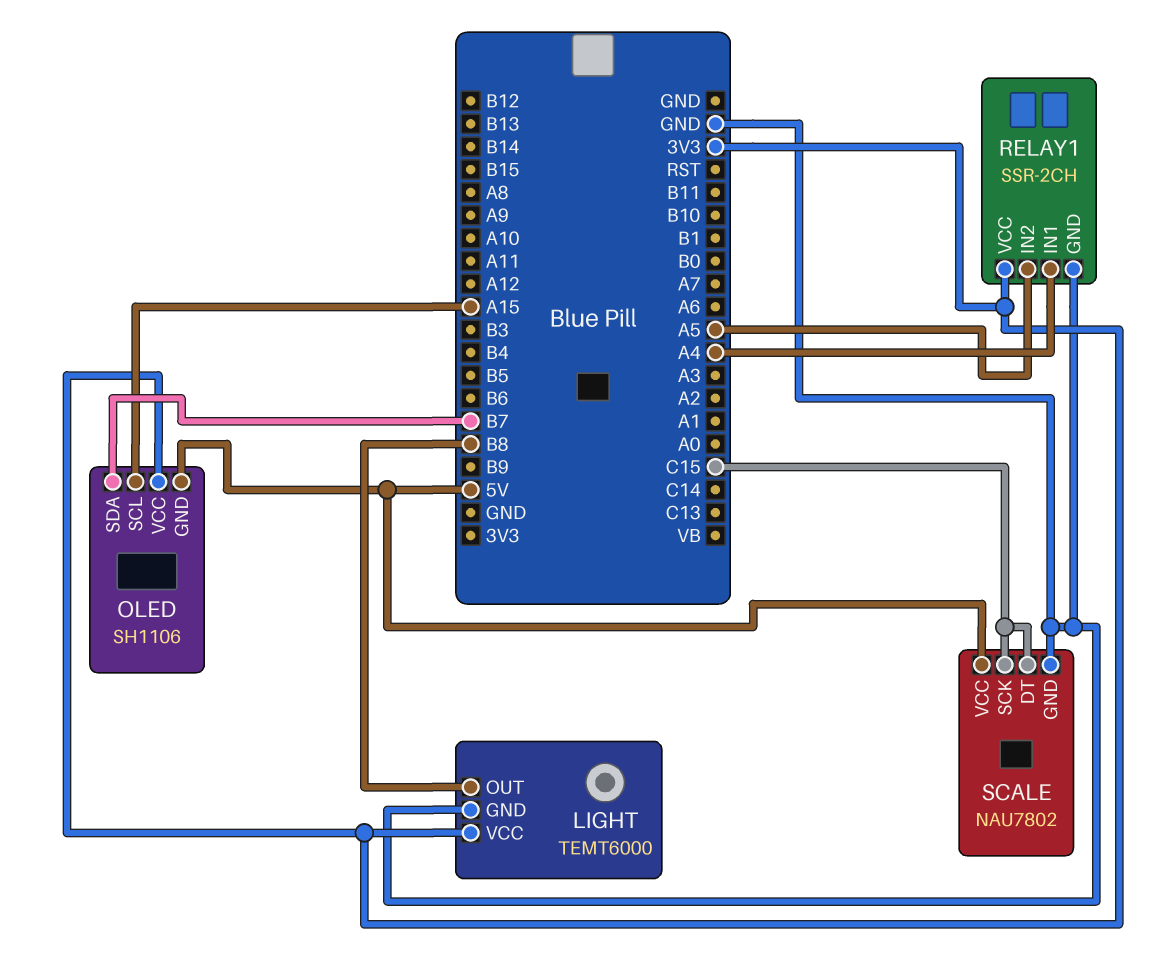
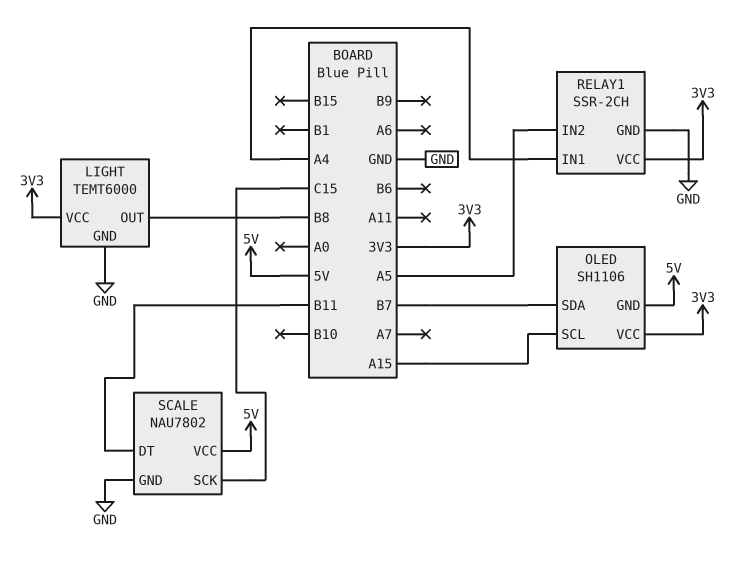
SCALE pin DT: C15 -> B11

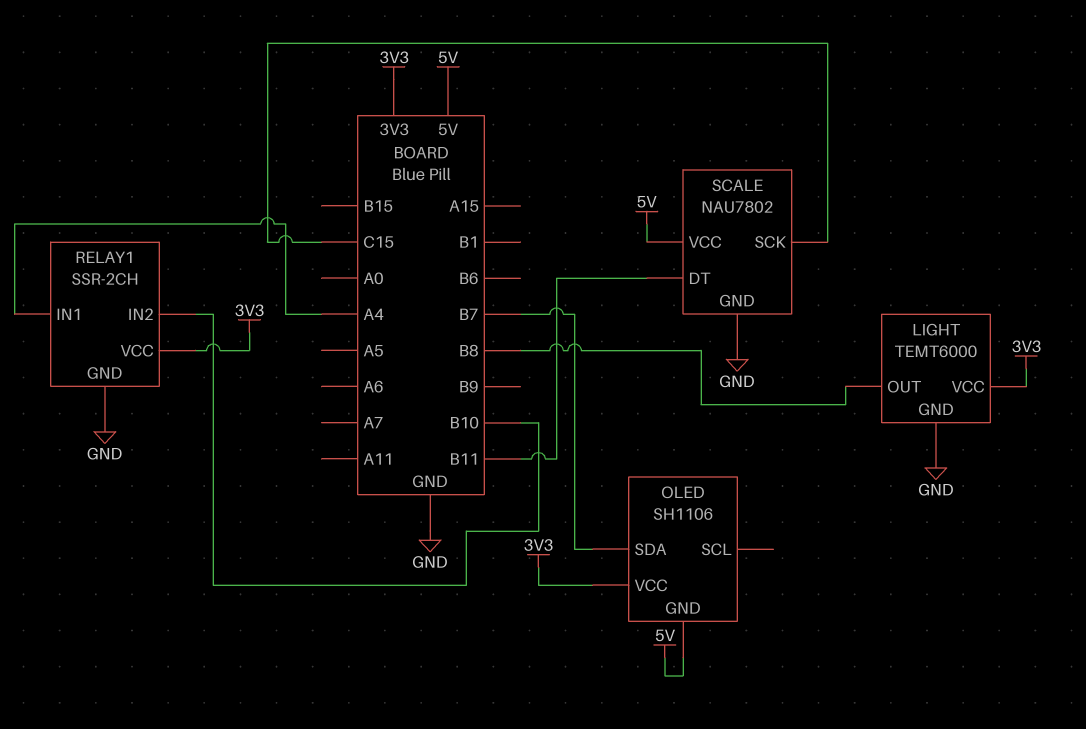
OLED pin SCL: A15 -> none
RELAY1 pin IN2: A5 -> B10

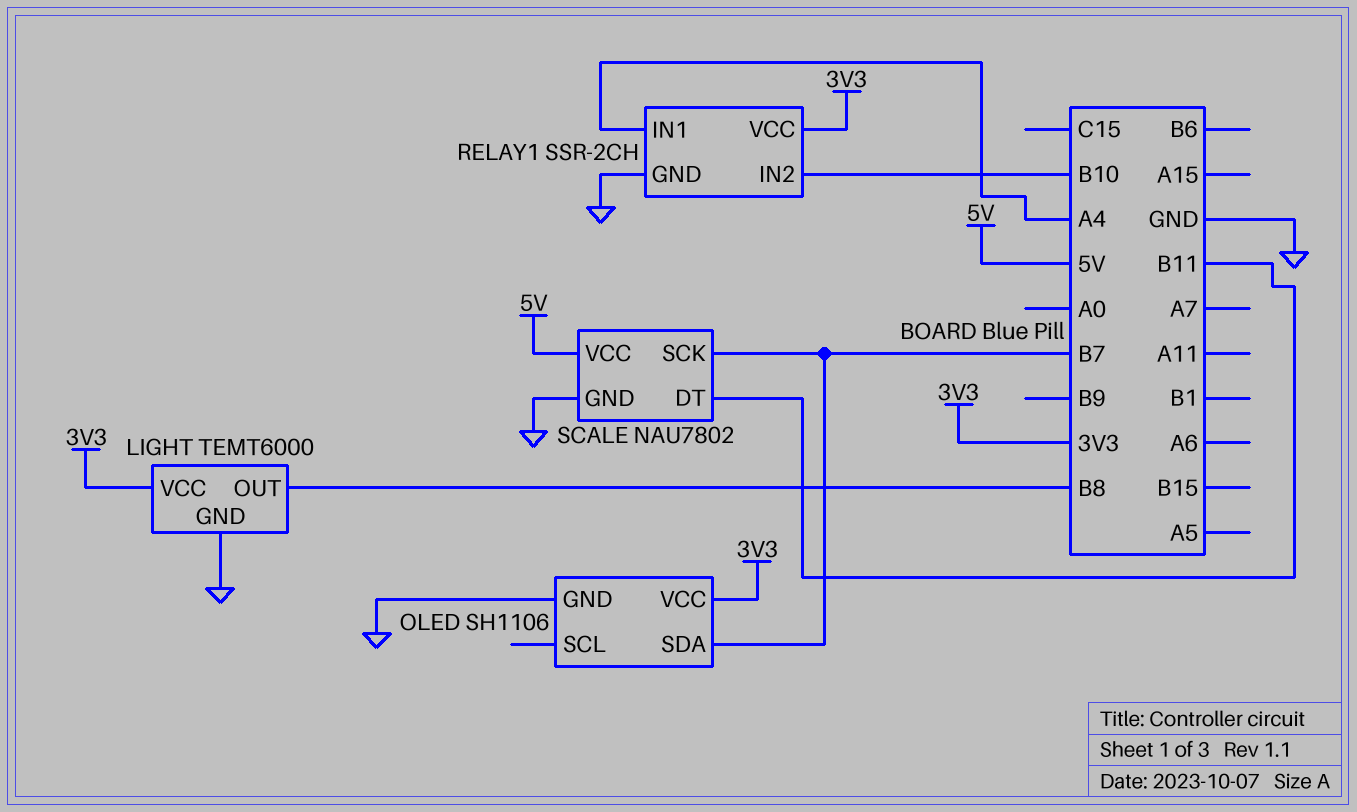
OLED pin GND: 5V -> GND
SCALE pin SCK: C15 -> B7

